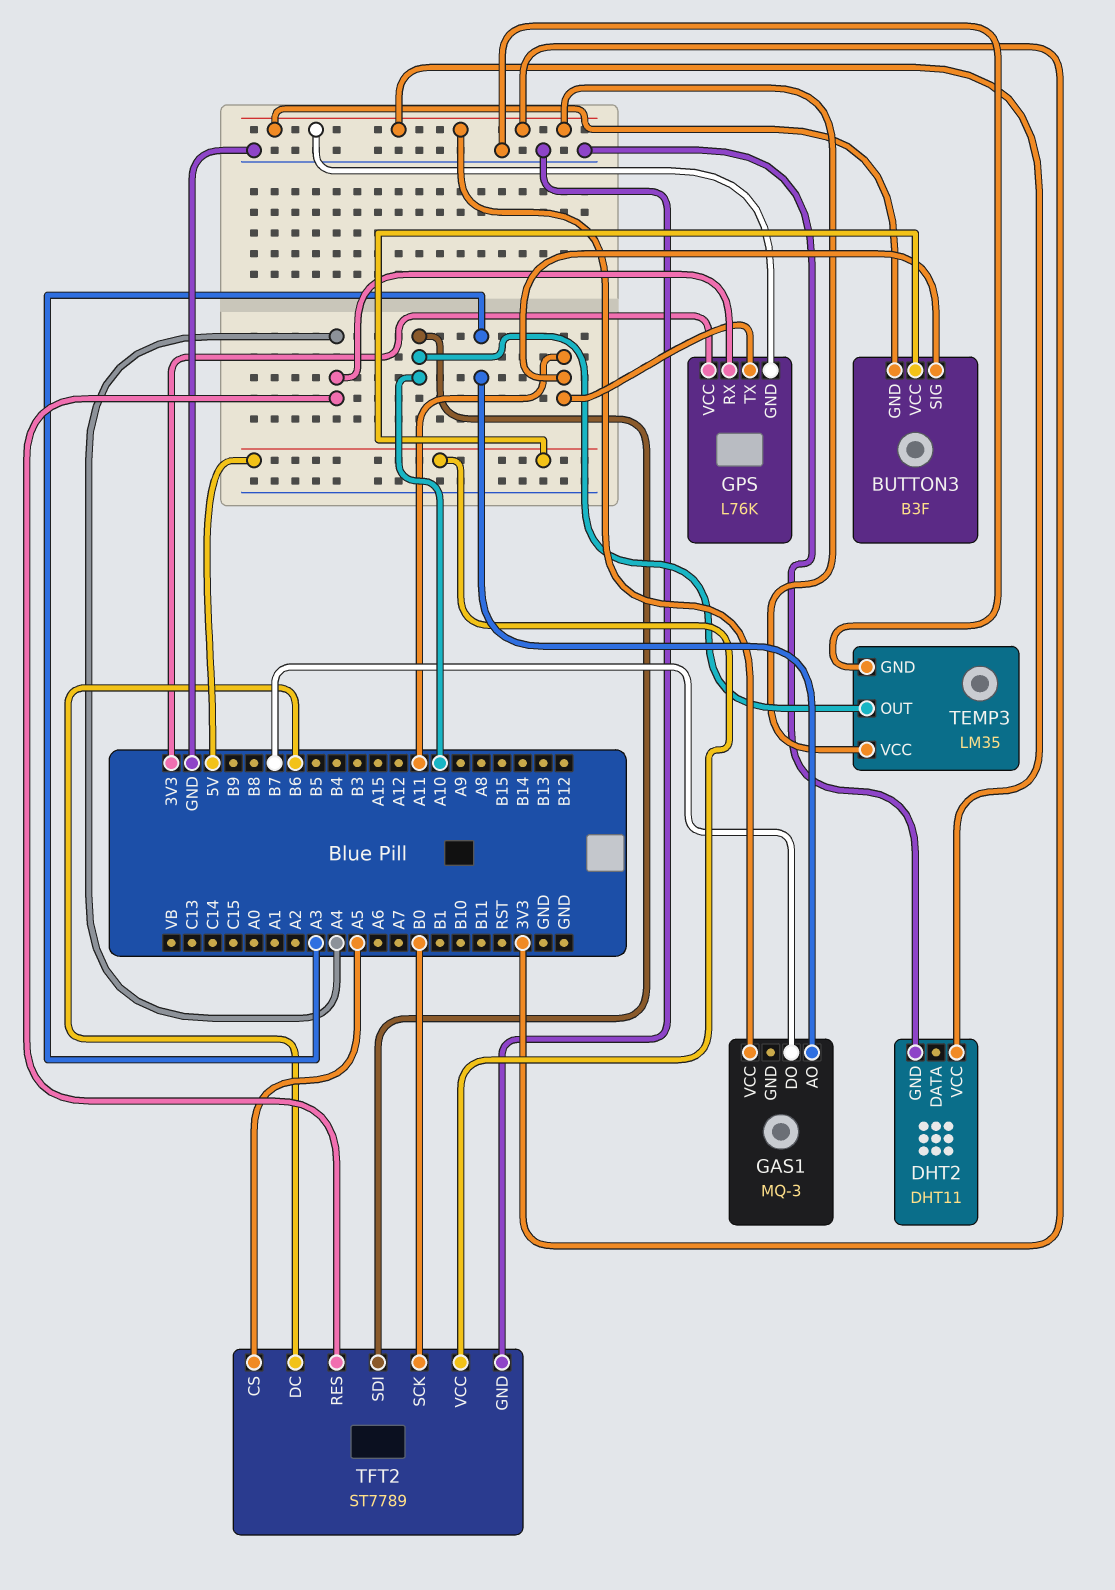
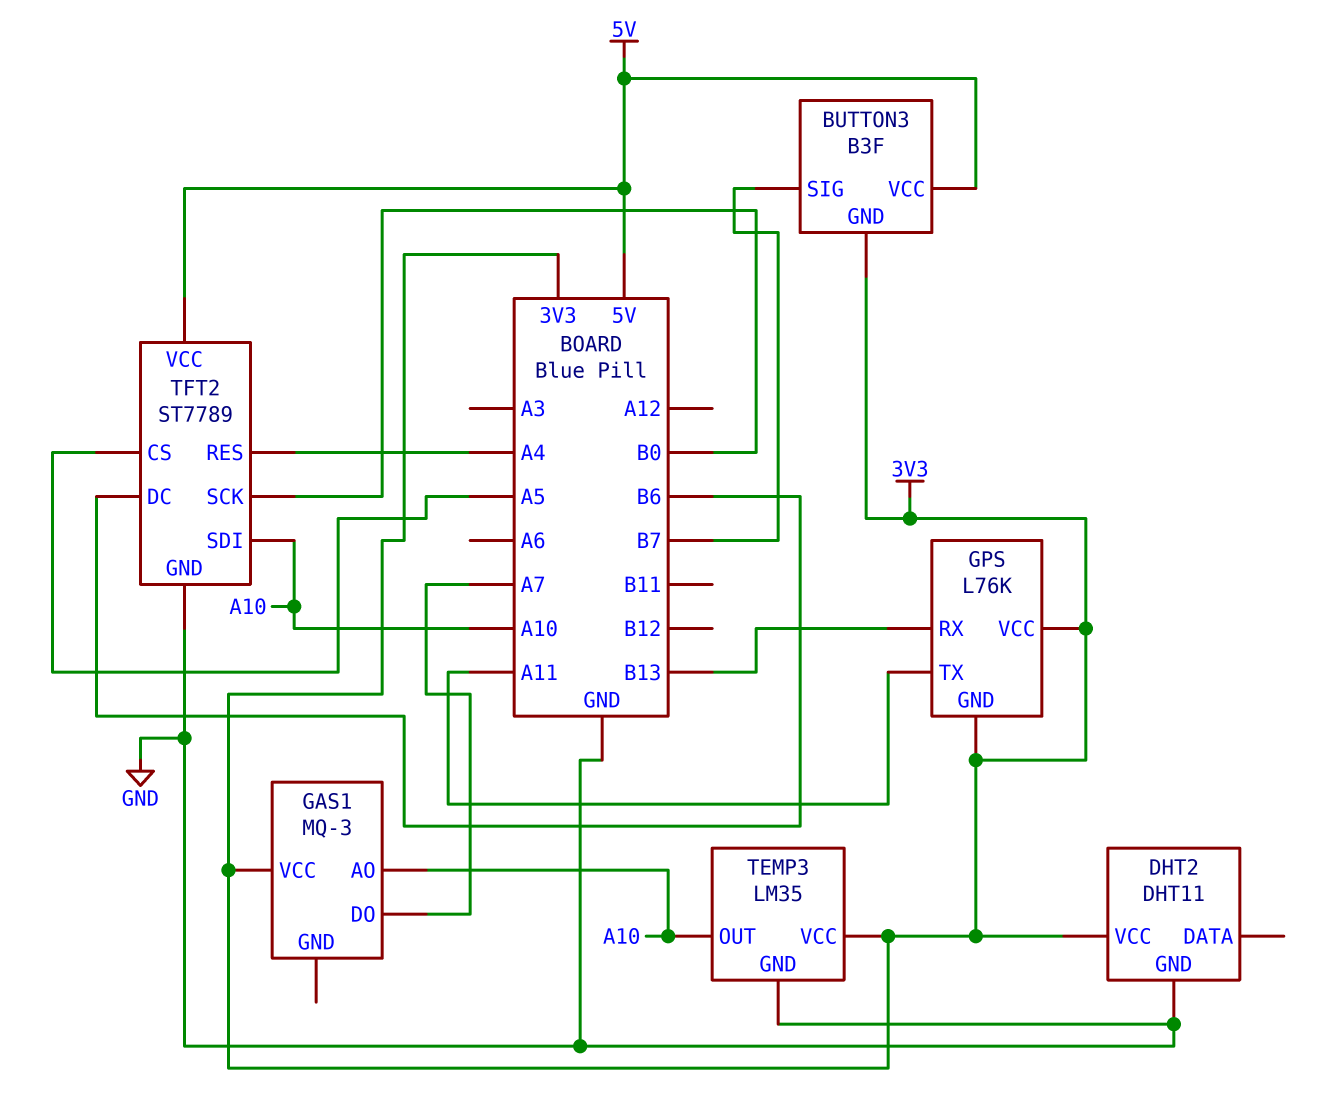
BUTTON3 pin SIG: A11 -> B7
GAS1 pin AO: A3 -> A10
GAS1 pin DO: B7 -> A7
GPS pin RX: A4 -> B13

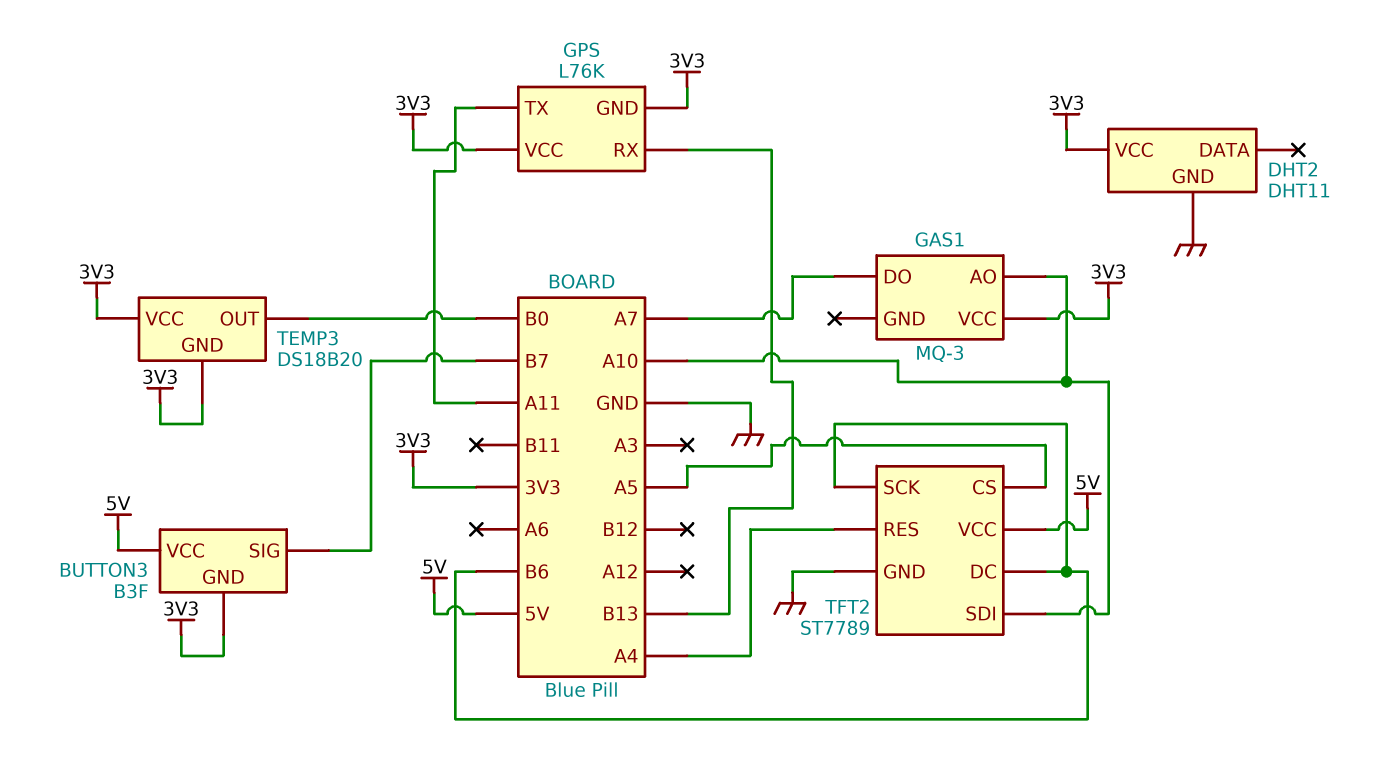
TEMP3: LM35 -> DS18B20
TEMP3 pin GND: GND -> 3V3
TEMP3 pin OUT: A10 -> B0
TFT2 pin SCK: B0 -> B6

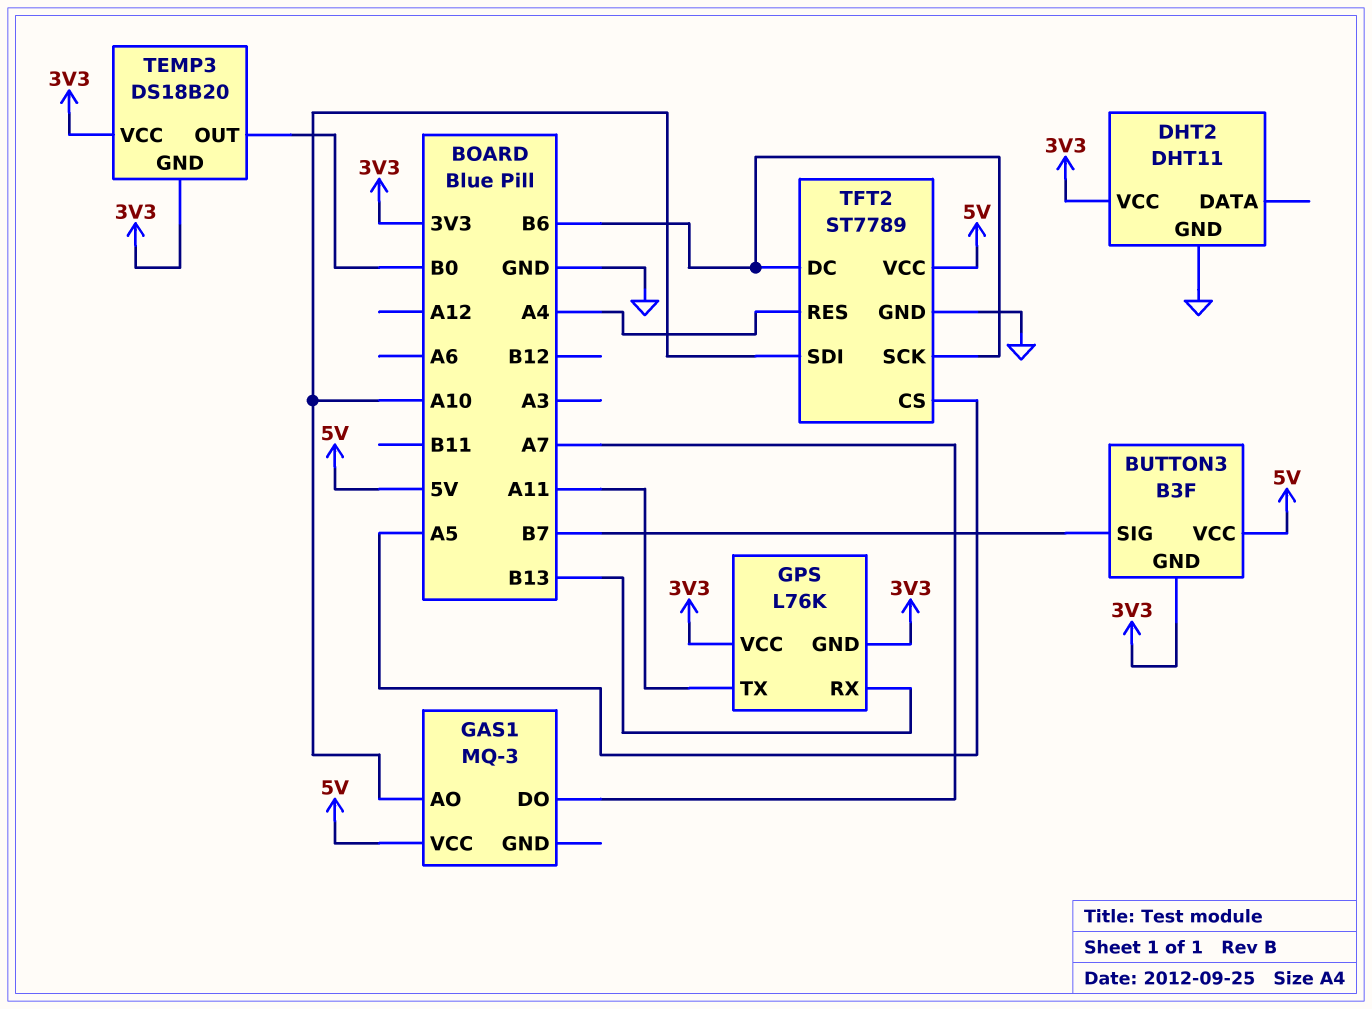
GAS1 pin VCC: 3V3 -> 5V

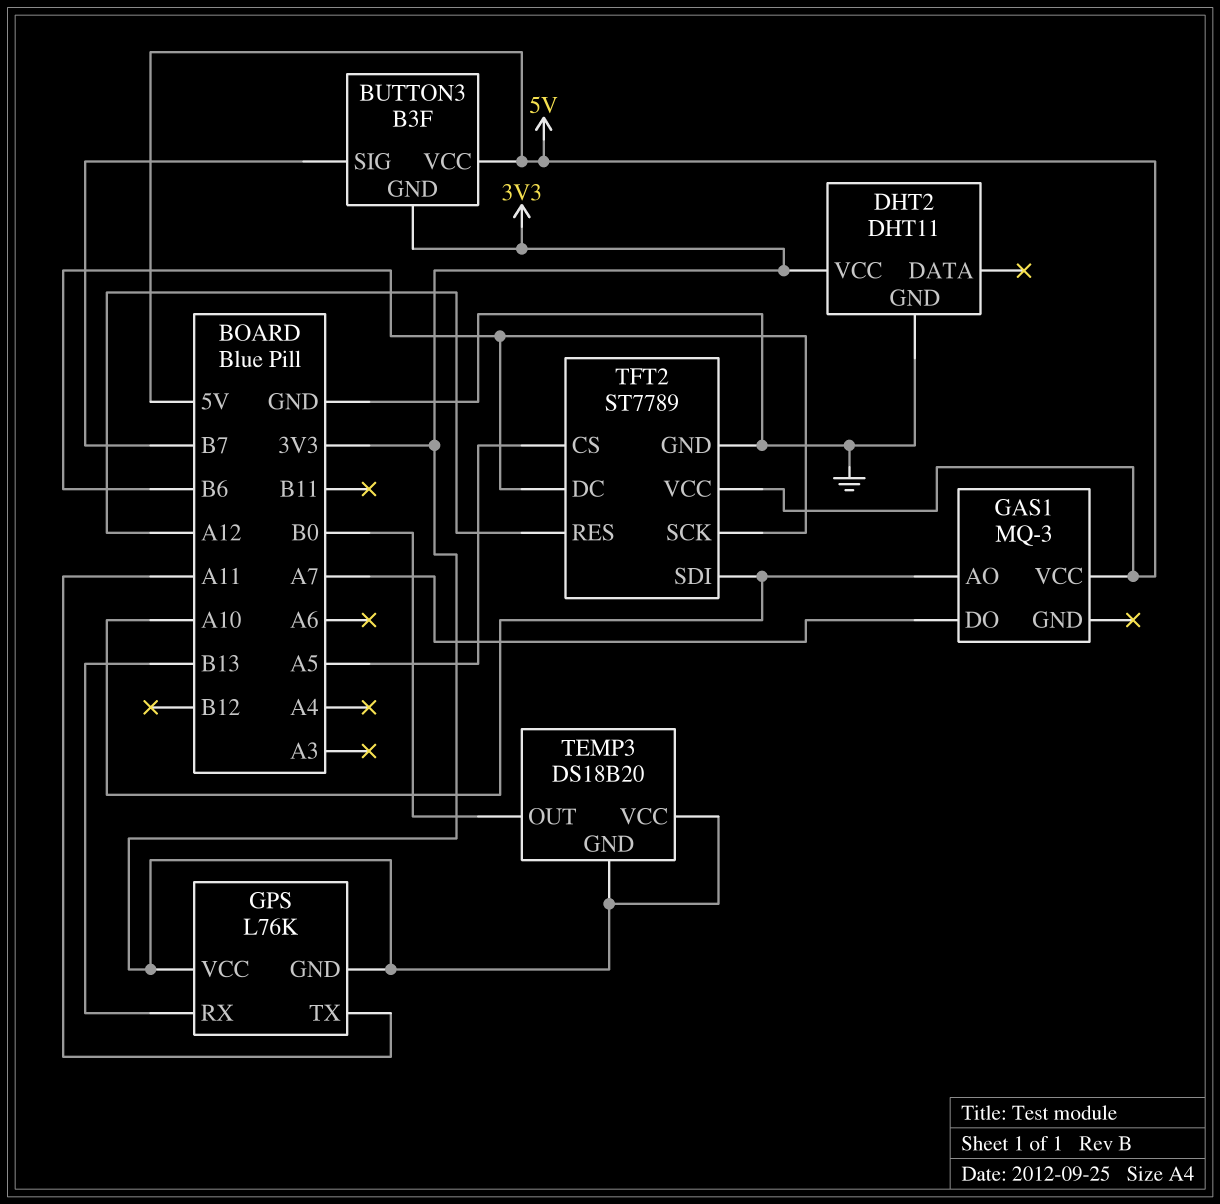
TFT2 pin RES: A4 -> A12

